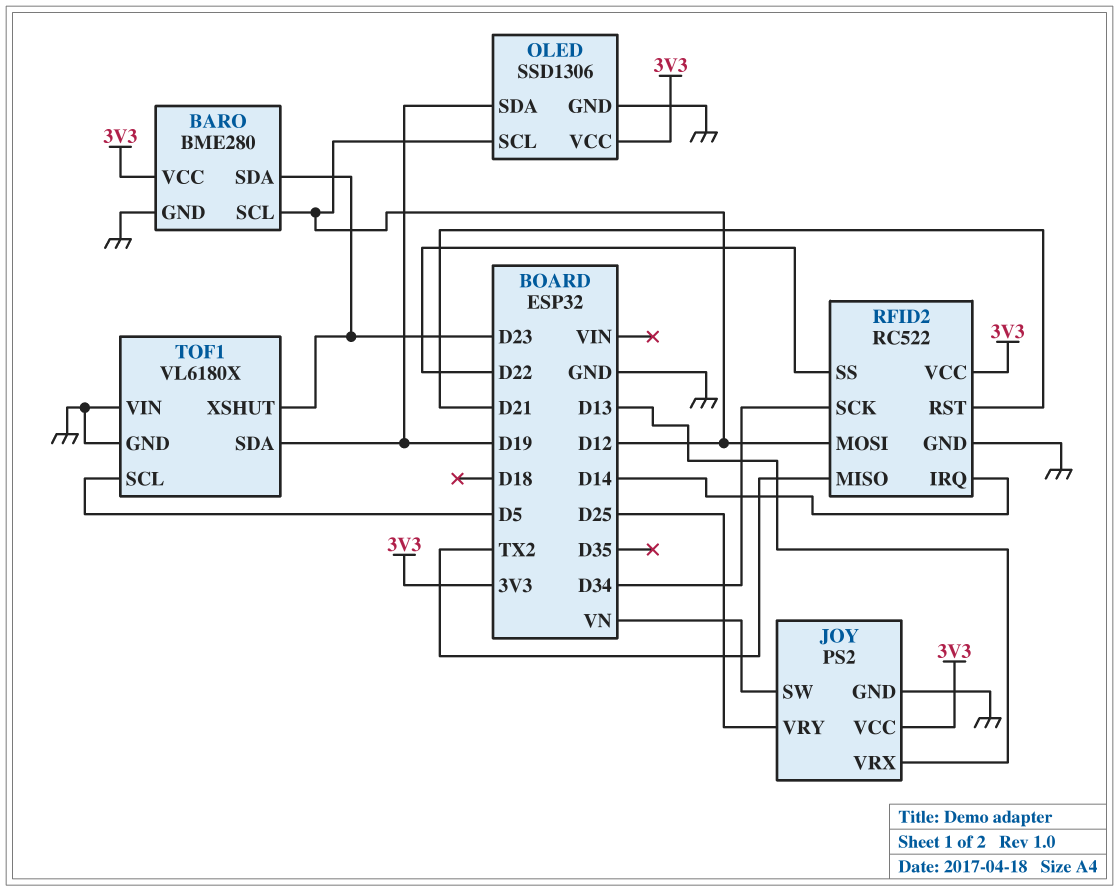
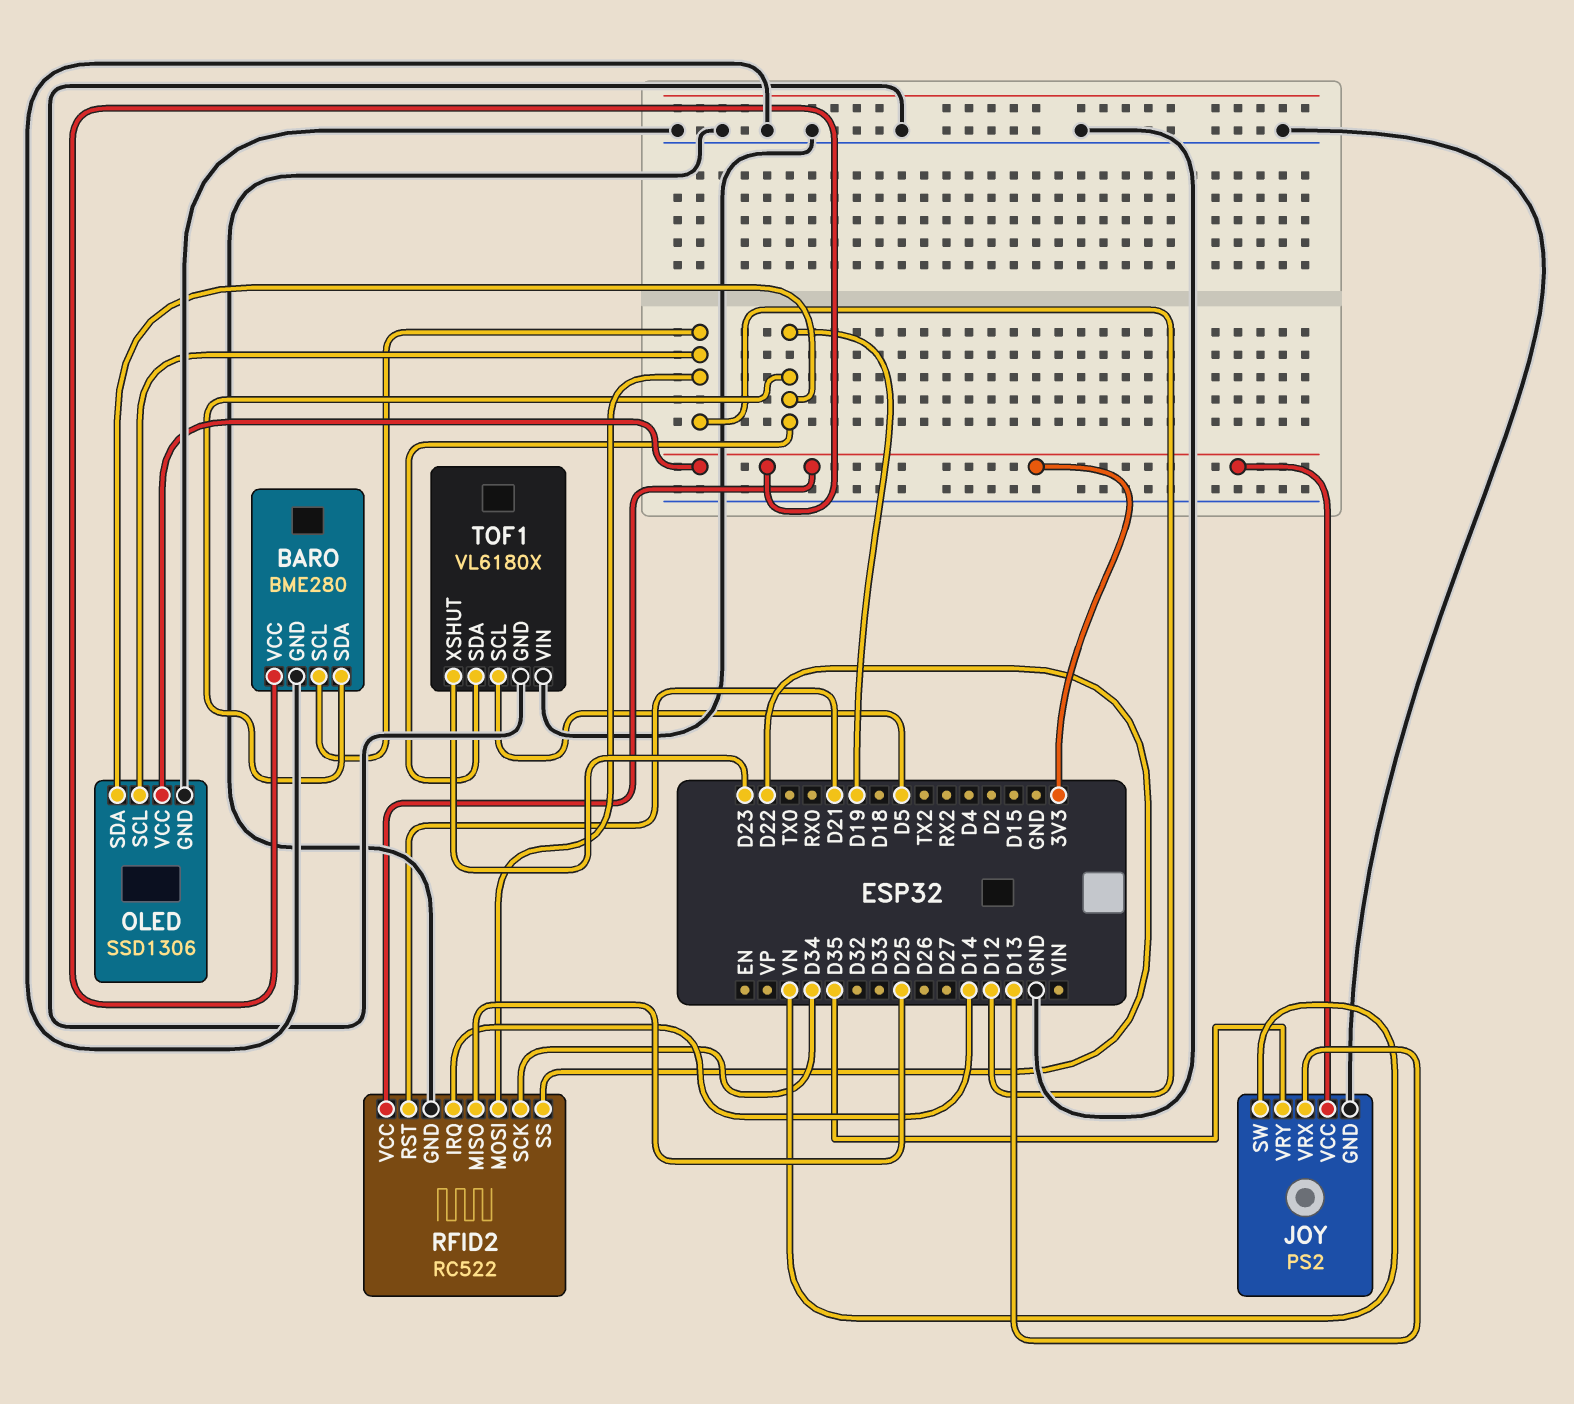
BARO pin SDA: D23 -> D19
JOY pin VRY: D25 -> D35
RFID2 pin MISO: TX2 -> D25

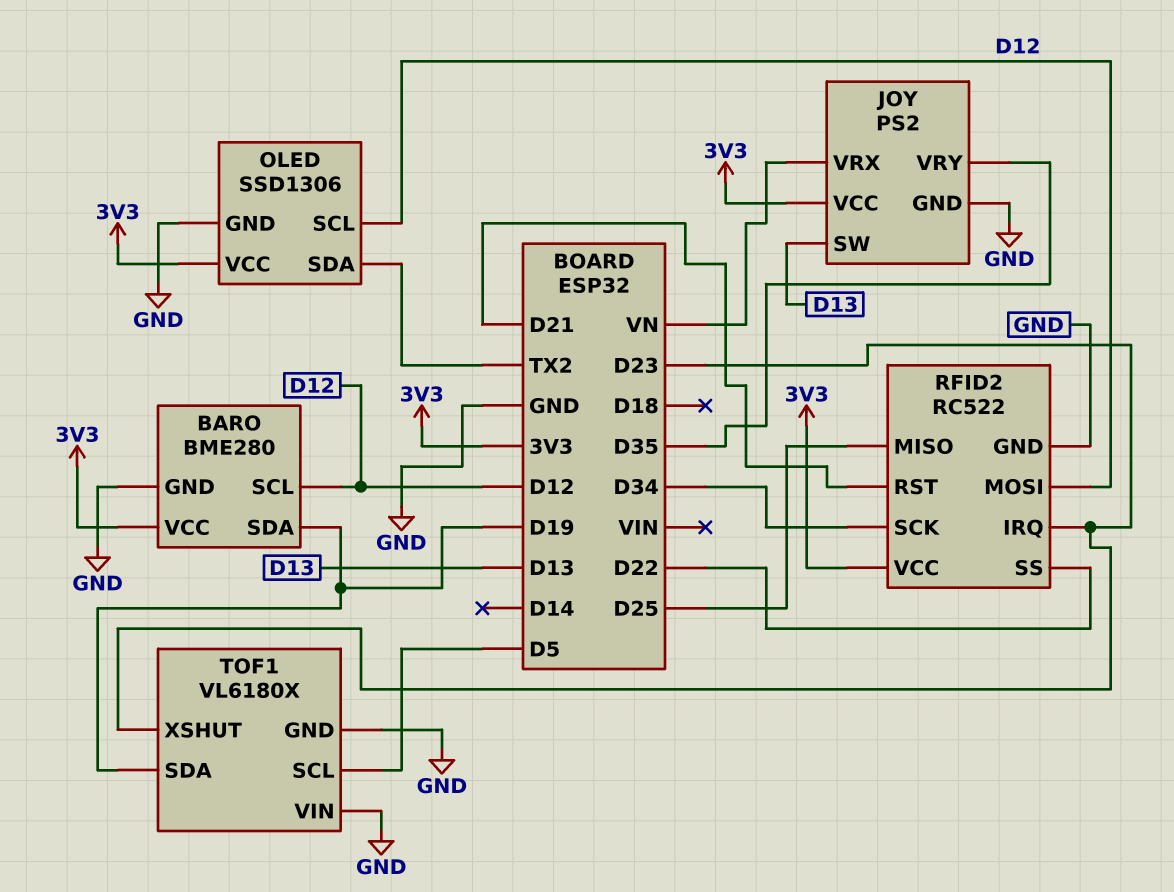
JOY pin SW: VN -> D13
JOY pin VRX: D13 -> VN
OLED pin SDA: D19 -> TX2
RFID2 pin IRQ: D14 -> D23

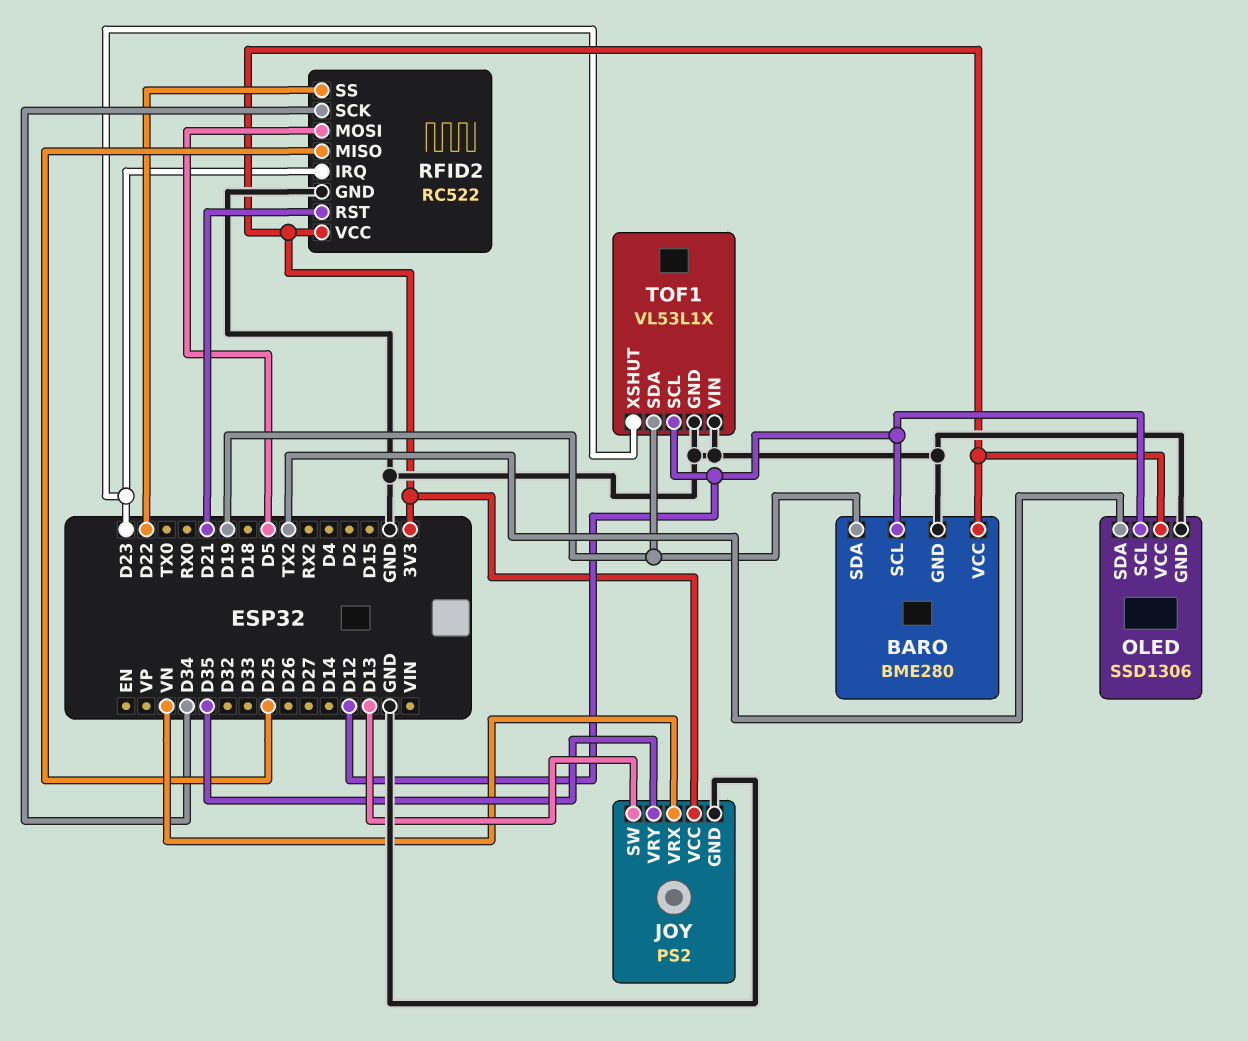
RFID2 pin MOSI: D12 -> D5
TOF1: VL6180X -> VL53L1X
TOF1 pin SCL: D5 -> D12

